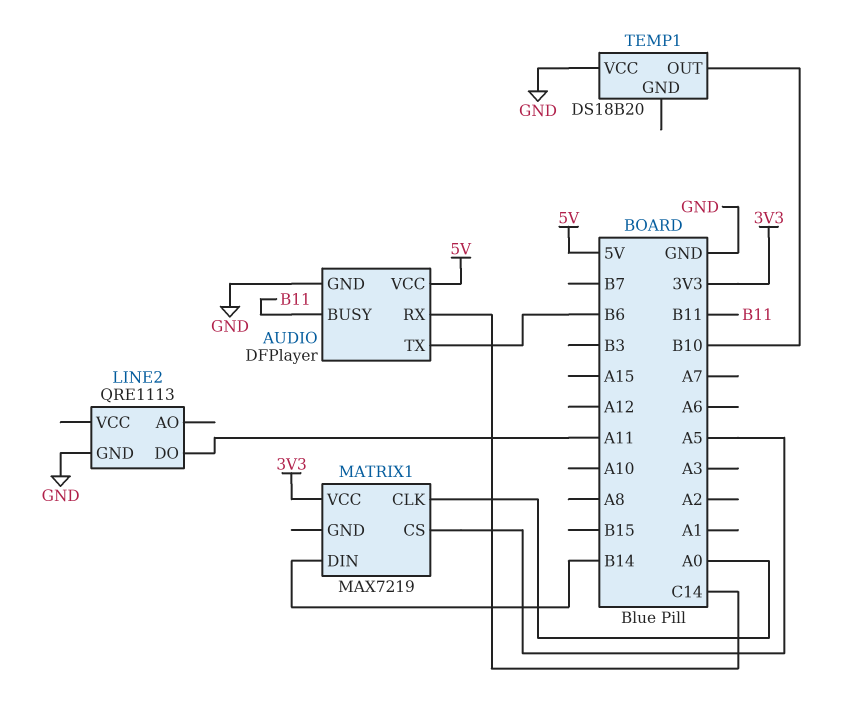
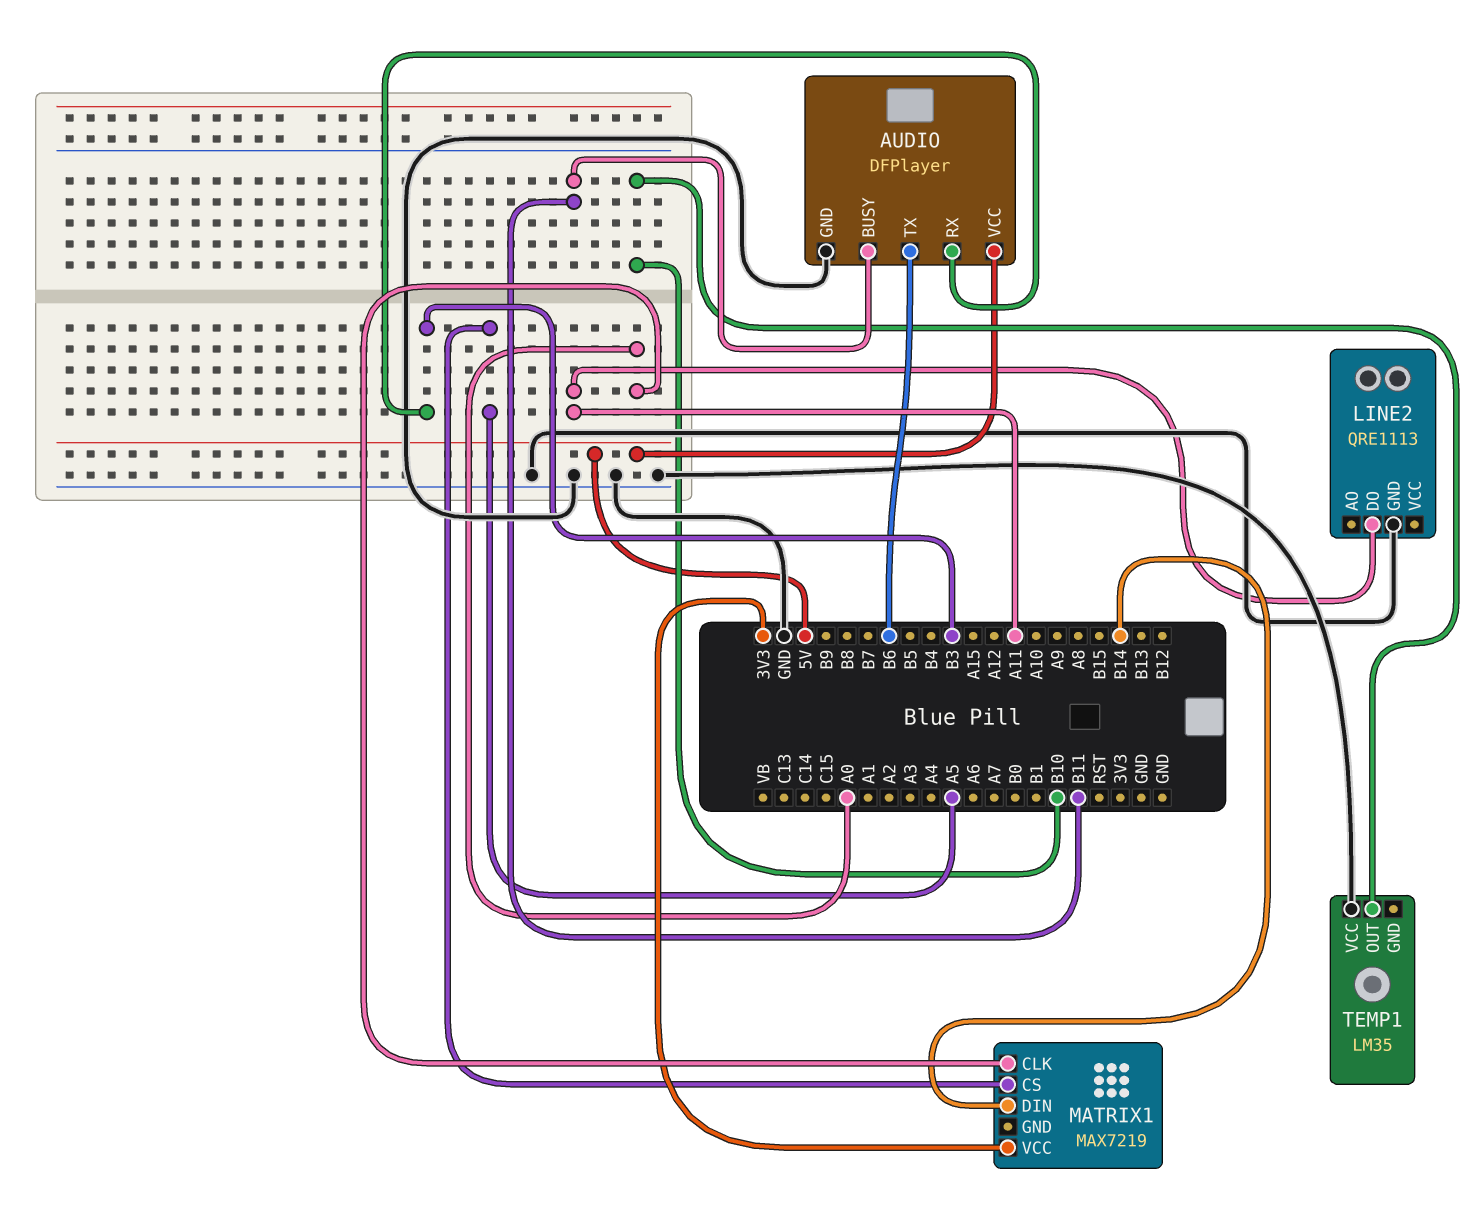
AUDIO pin RX: C14 -> B3
TEMP1: DS18B20 -> LM35

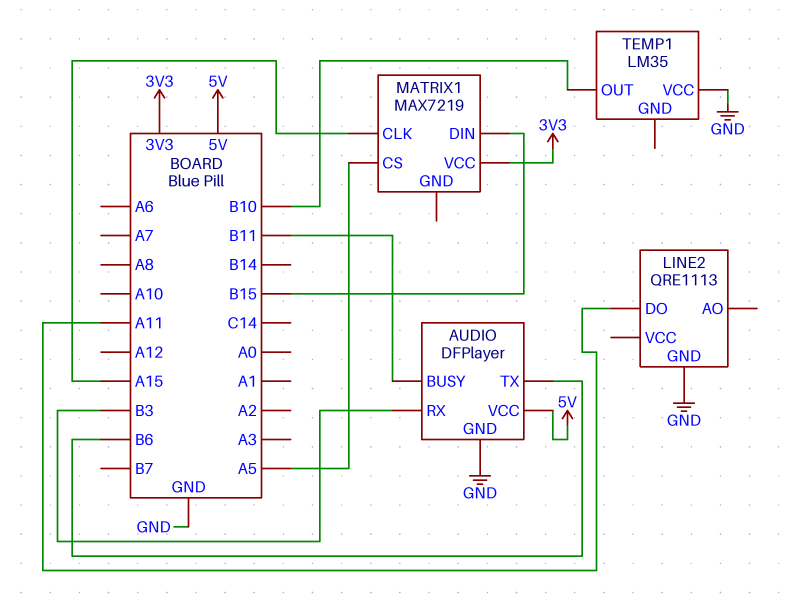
MATRIX1 pin CLK: A0 -> A15
MATRIX1 pin DIN: B14 -> B15

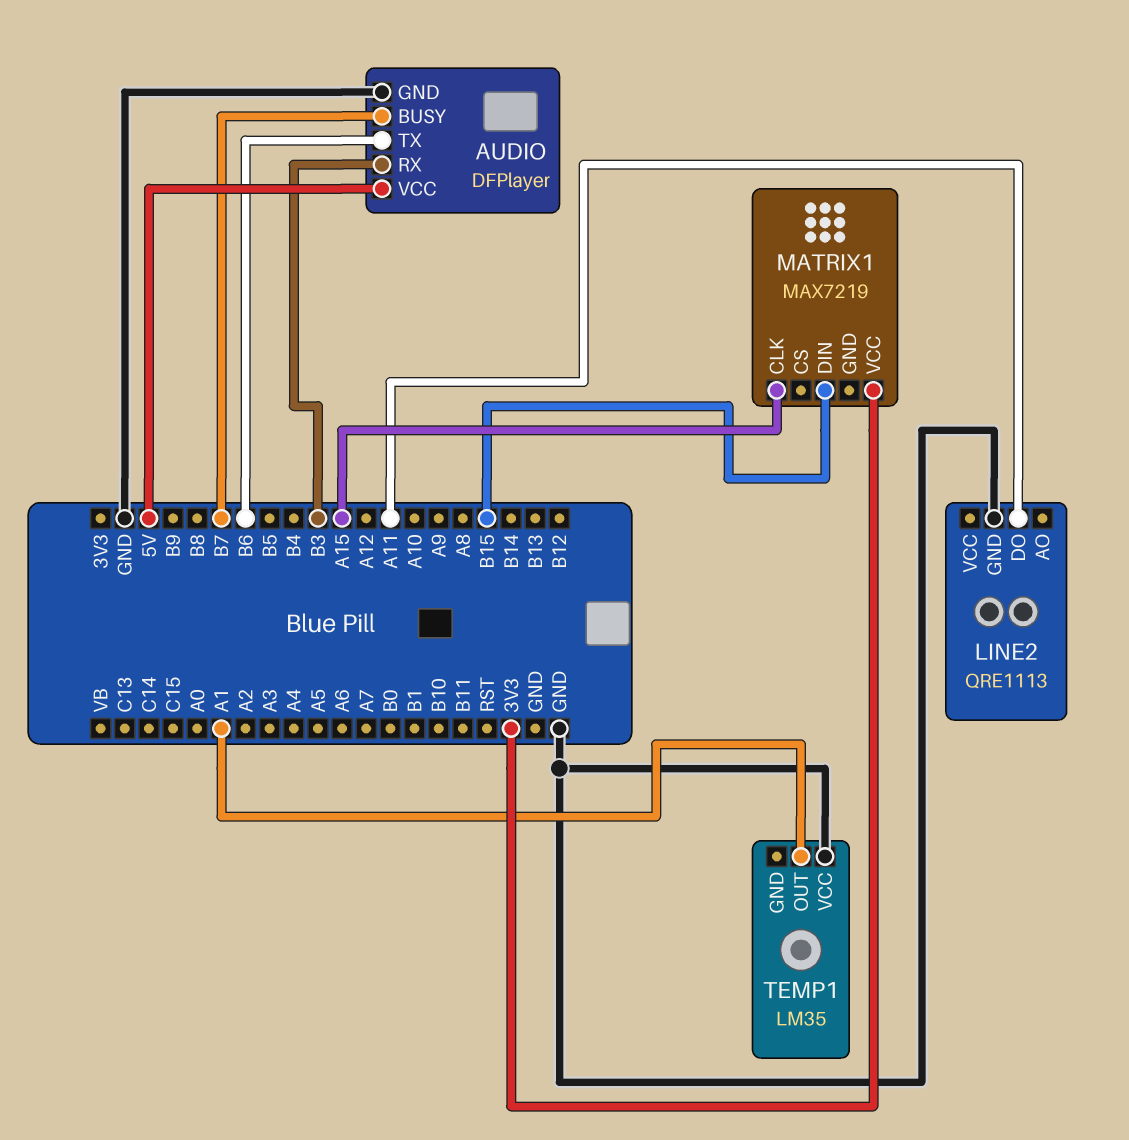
AUDIO pin BUSY: B11 -> B7
MATRIX1 pin CS: A5 -> none
TEMP1 pin OUT: B10 -> A1

